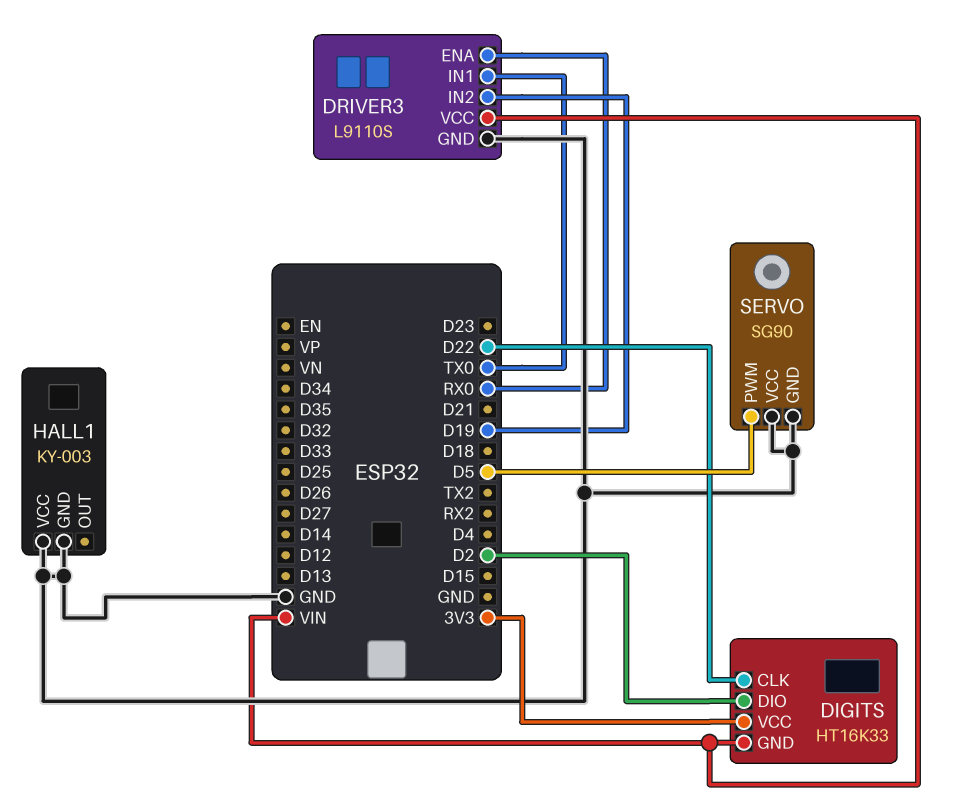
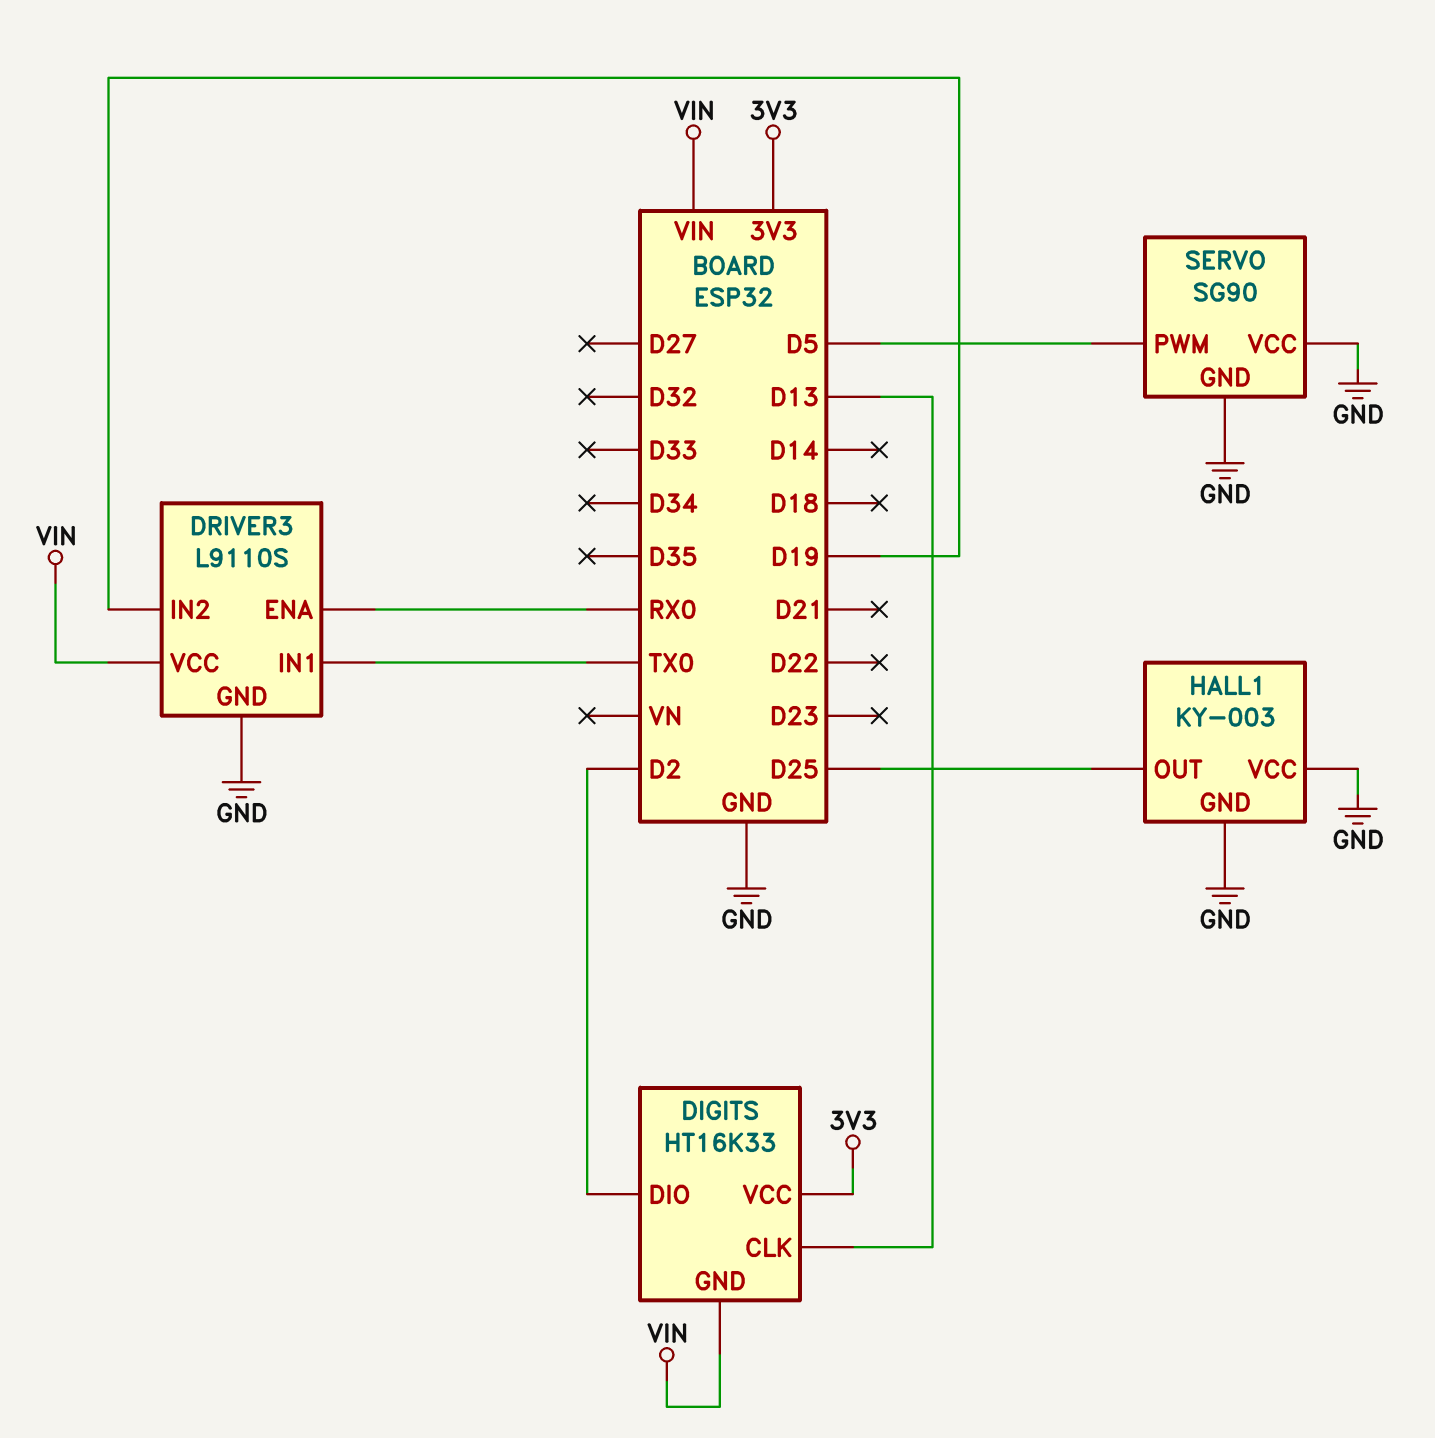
DIGITS pin CLK: D22 -> D13
HALL1 pin OUT: none -> D25

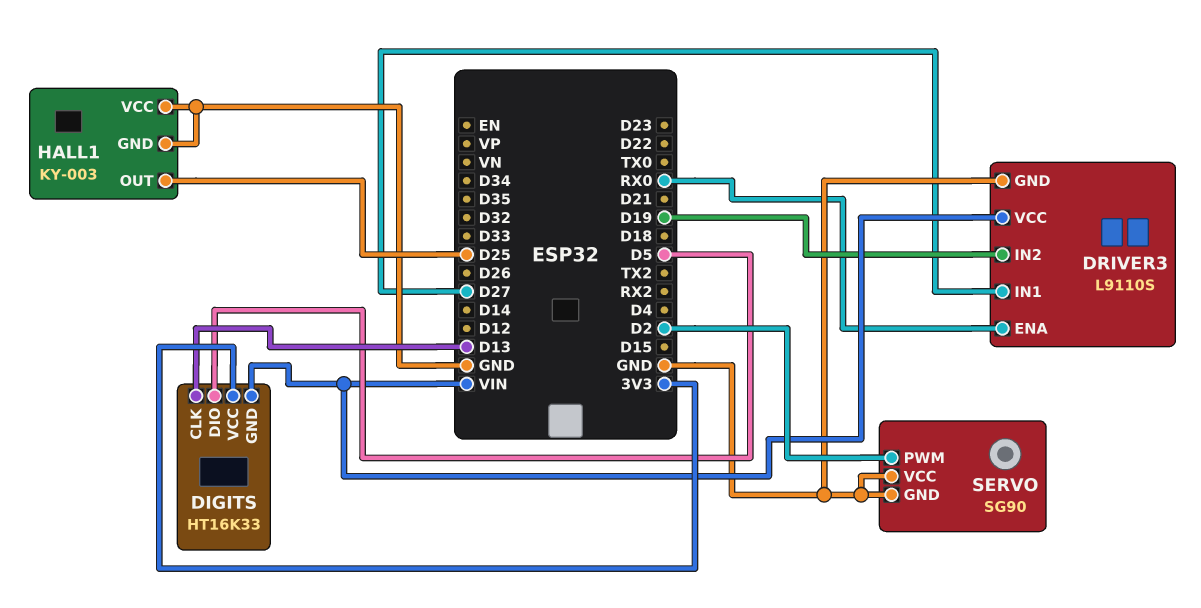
DIGITS pin DIO: D2 -> D5
DRIVER3 pin IN1: TX0 -> D27
SERVO pin PWM: D5 -> D2

